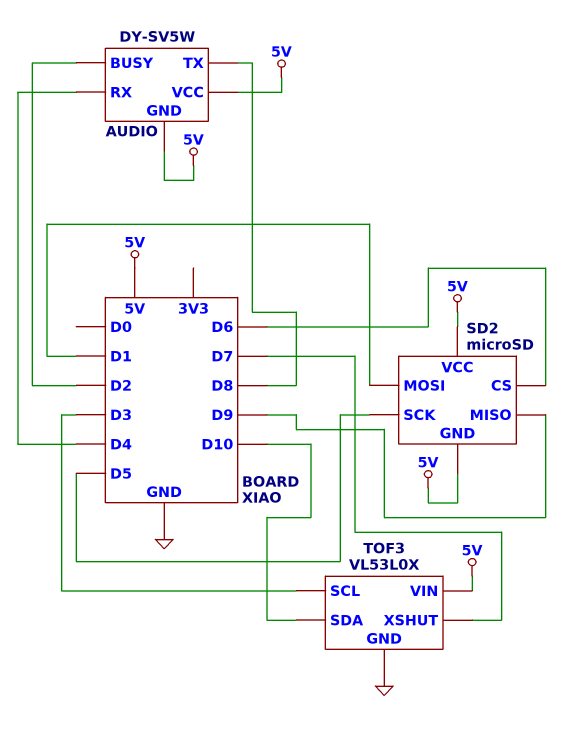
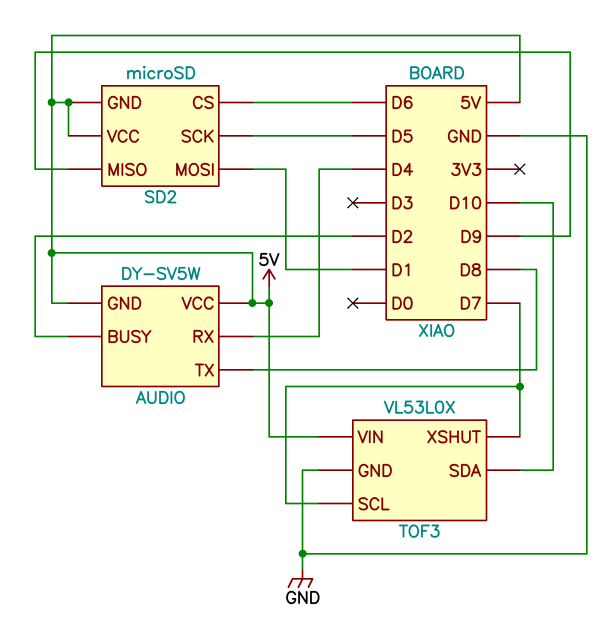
TOF3 pin SCL: D3 -> D7

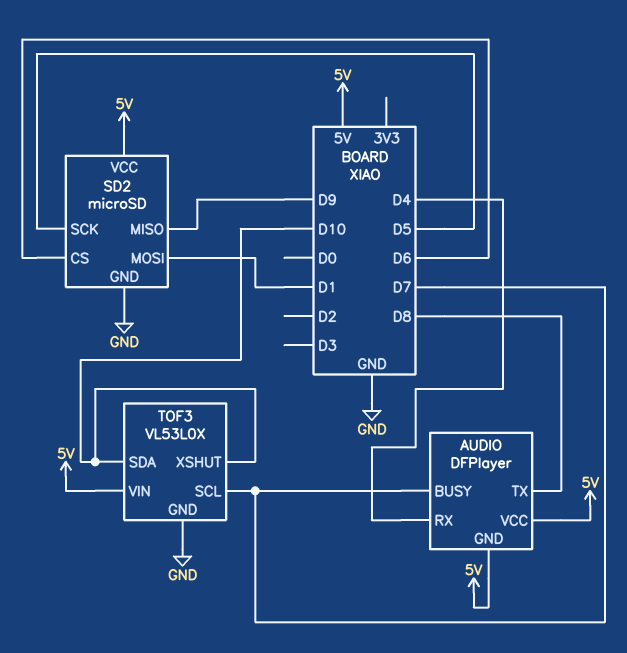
AUDIO: DY-SV5W -> DFPlayer
AUDIO pin BUSY: D2 -> D7
SD2 pin GND: 5V -> GND
TOF3 pin XSHUT: D7 -> D10

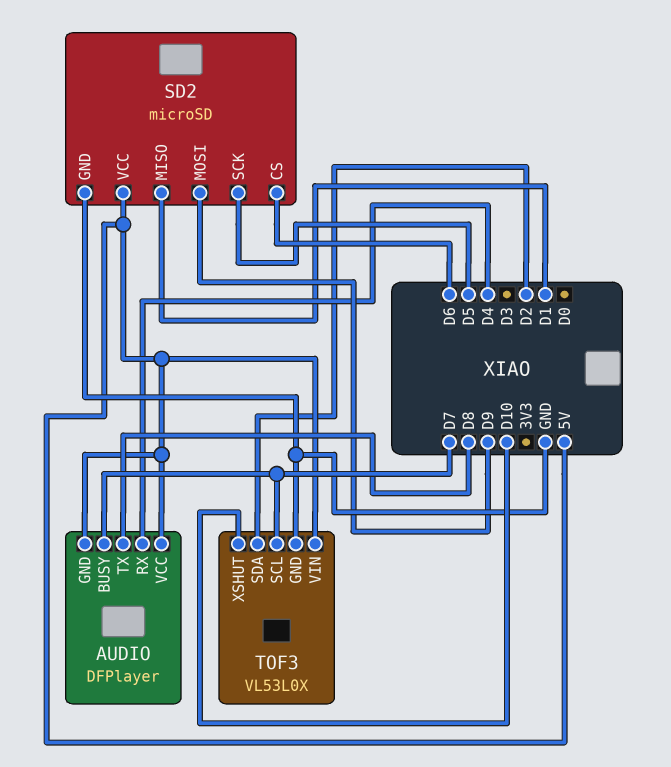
SD2 pin MISO: D9 -> D1
SD2 pin MOSI: D1 -> D9
TOF3 pin SDA: D10 -> D2

